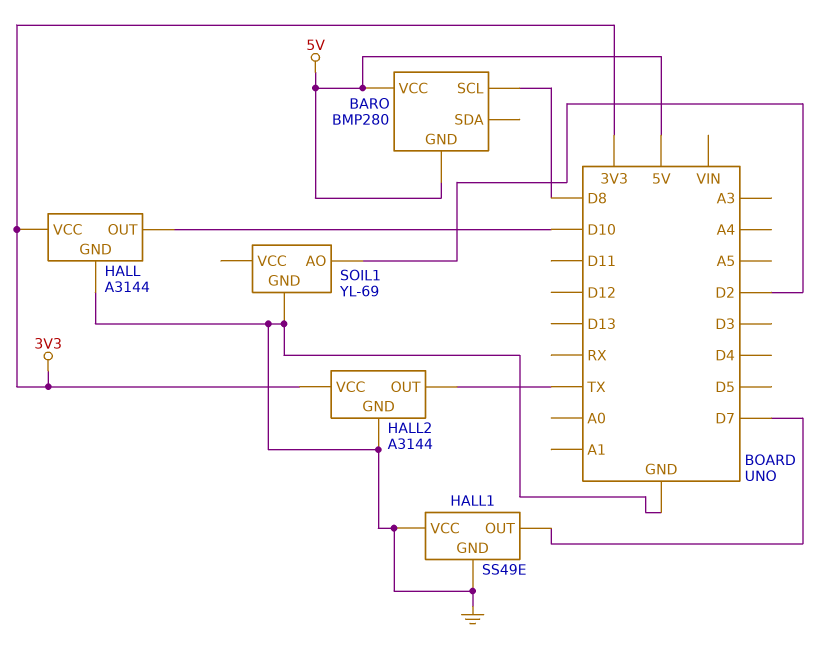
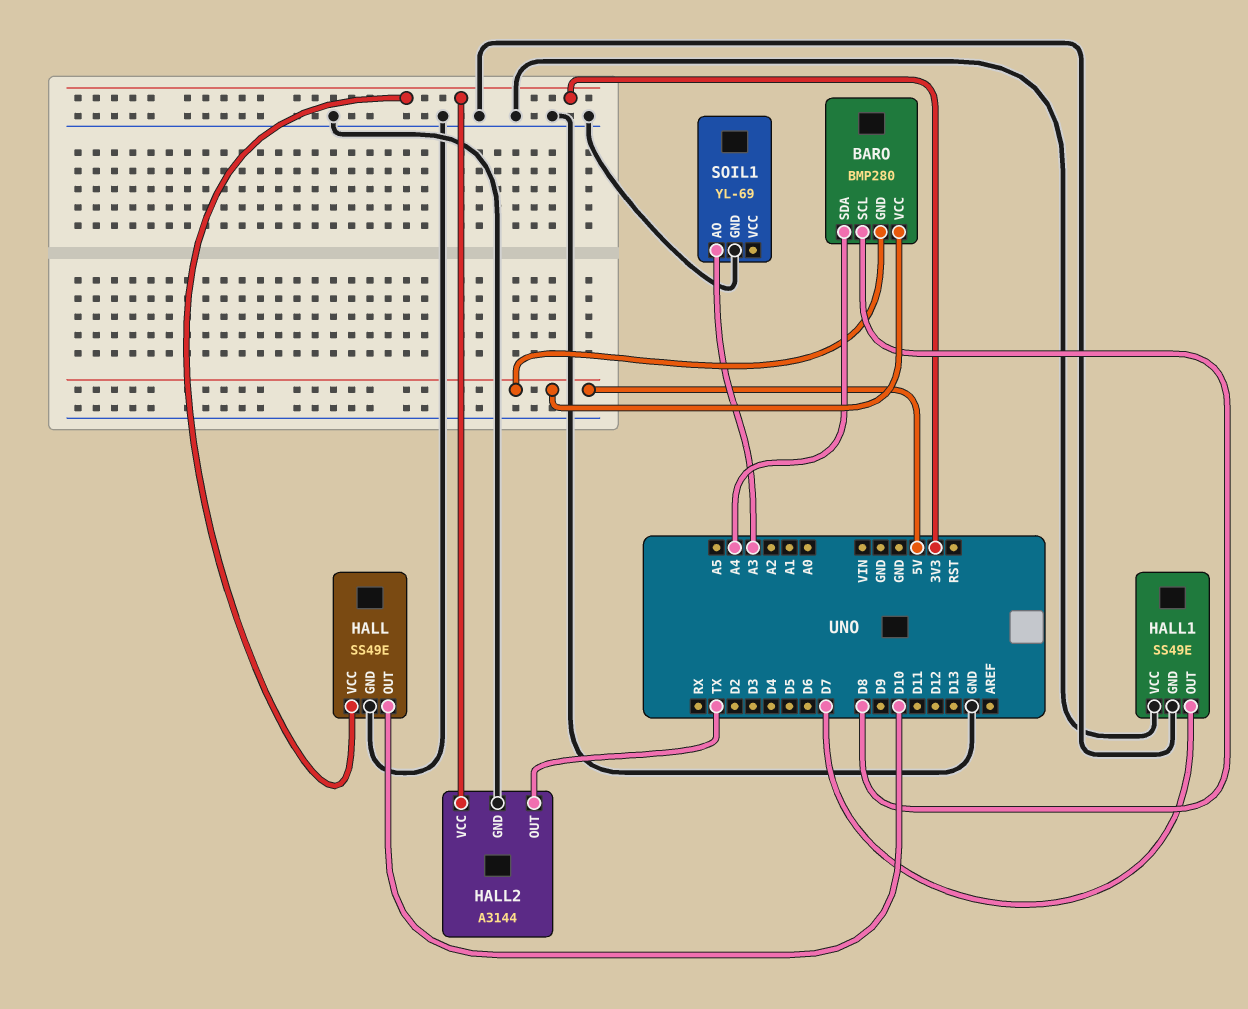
BARO pin SDA: none -> A4
HALL: A3144 -> SS49E
SOIL1 pin AO: D2 -> A3

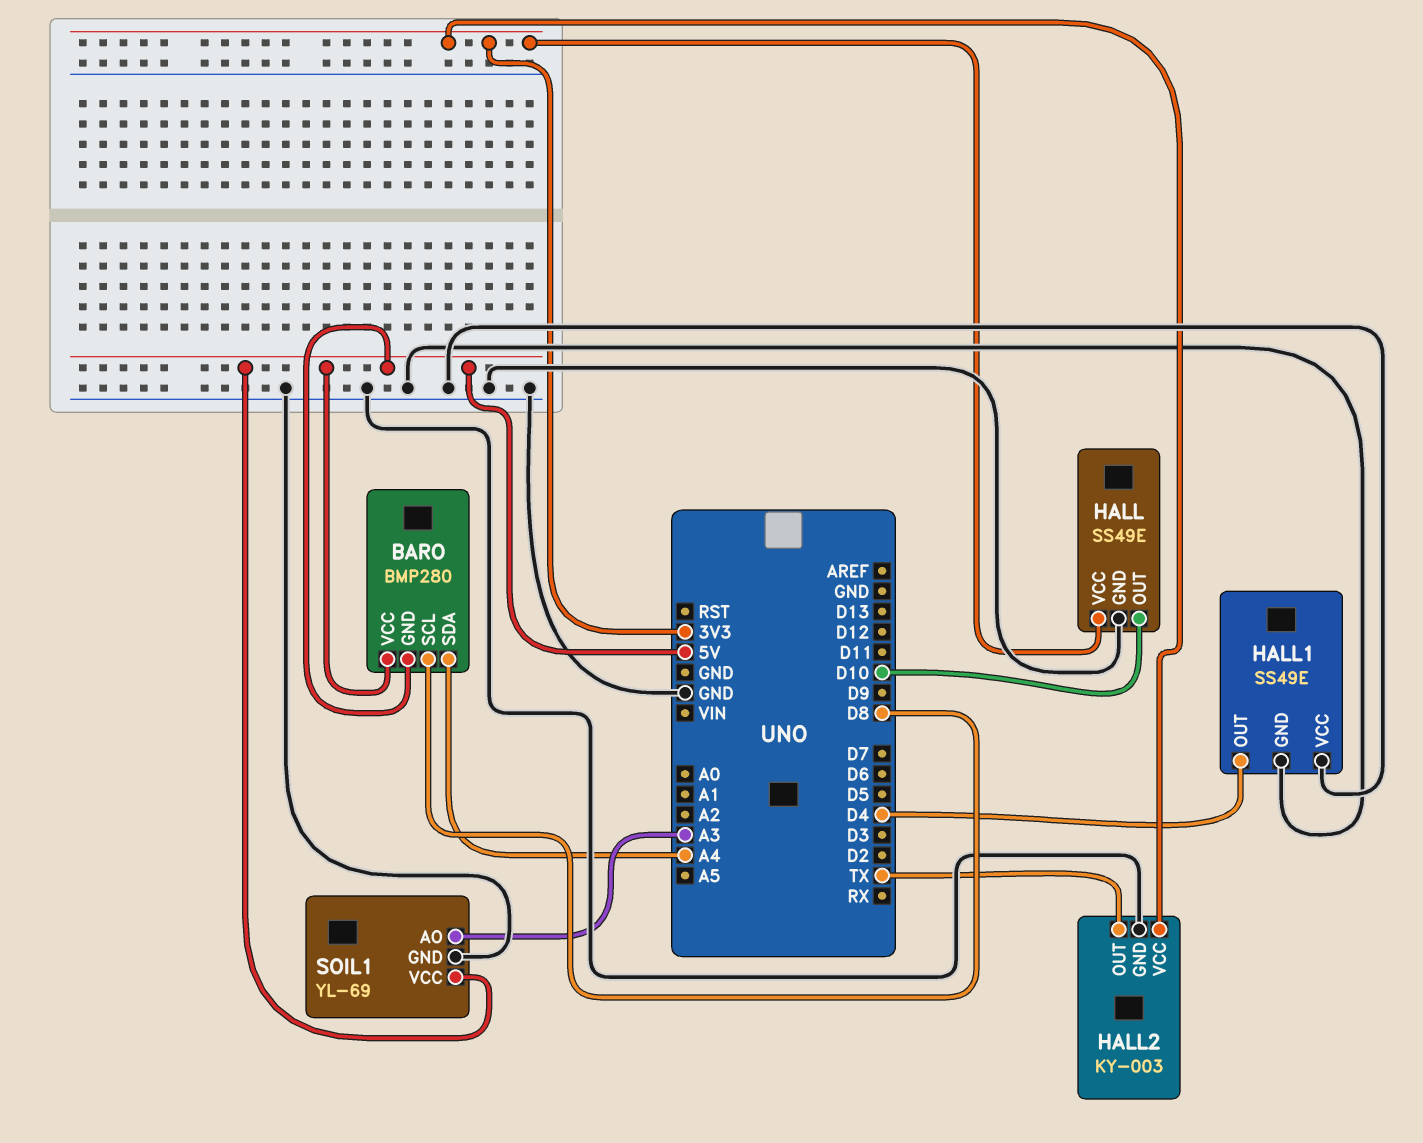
HALL1 pin OUT: D7 -> D4
HALL2: A3144 -> KY-003
SOIL1 pin VCC: none -> 5V

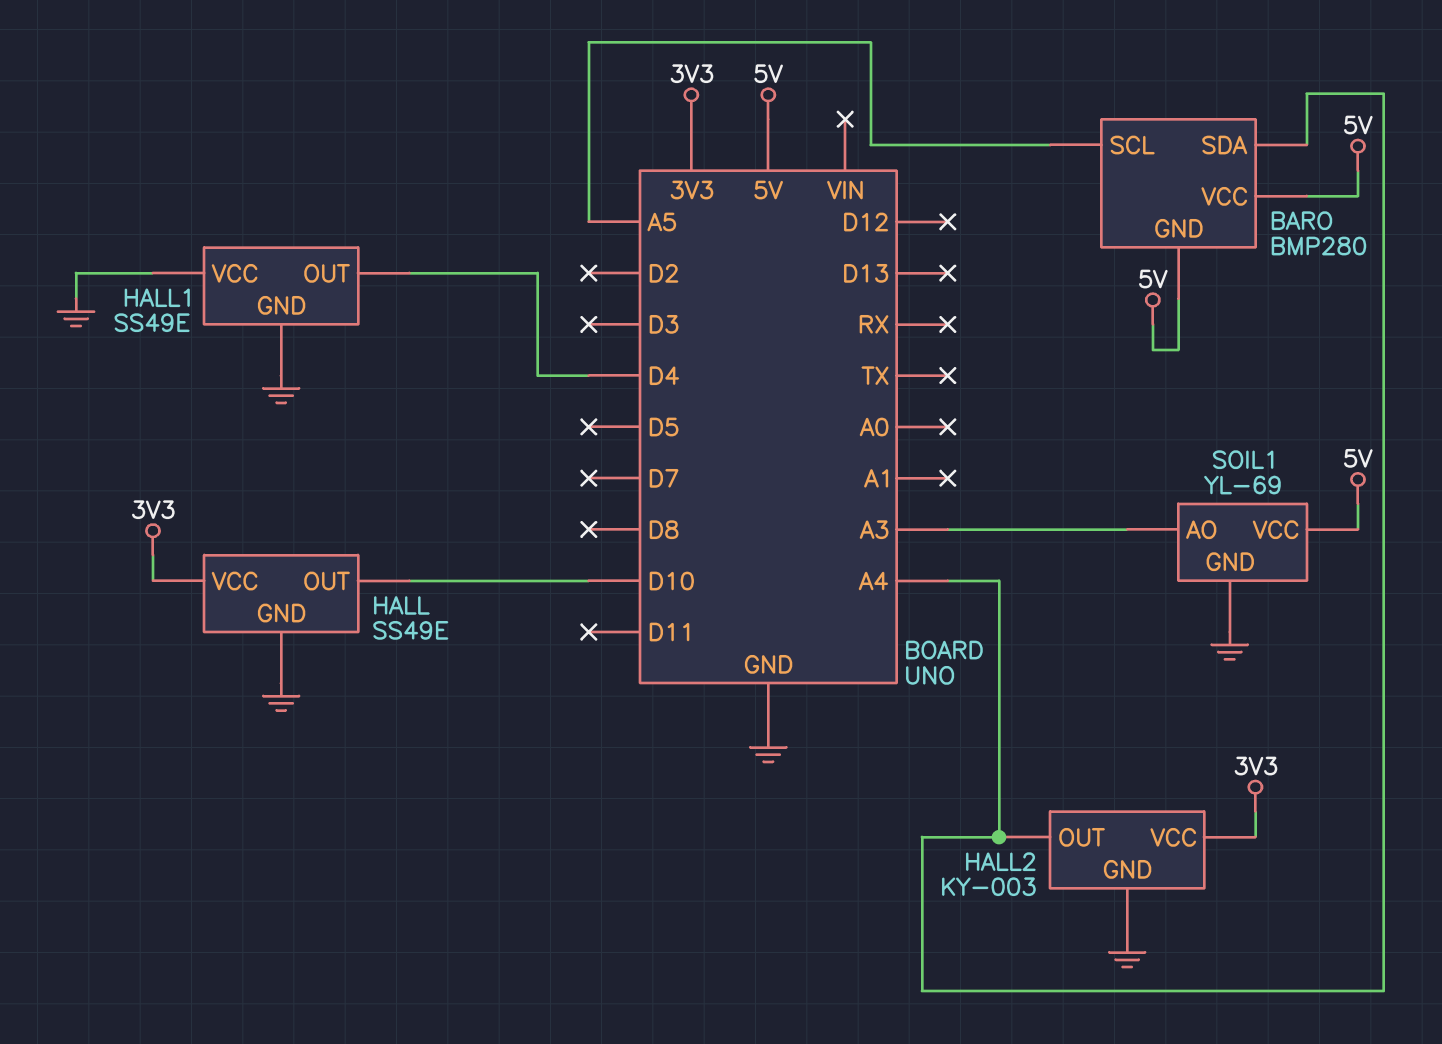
BARO pin SCL: D8 -> A5
HALL2 pin OUT: TX -> A4

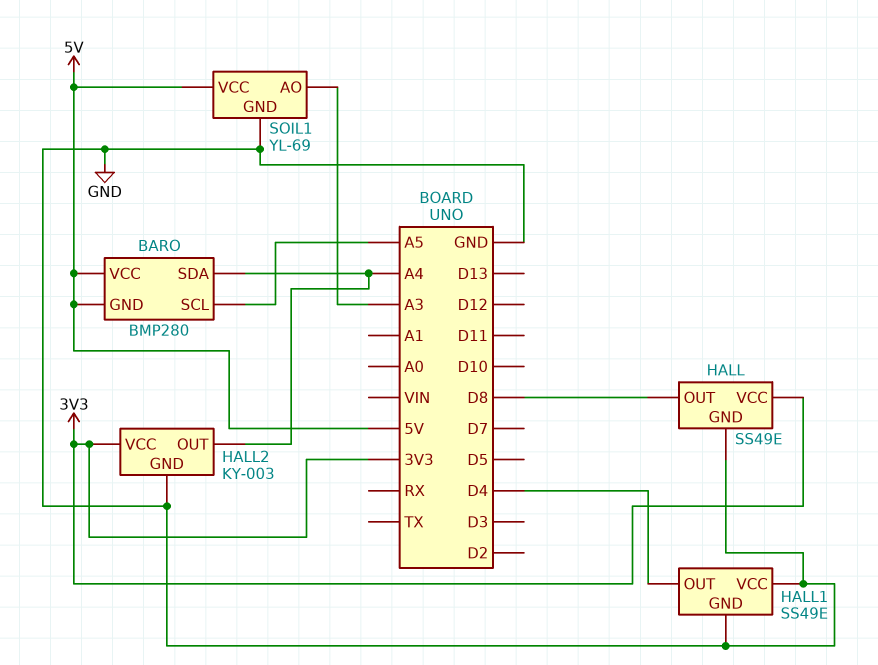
HALL pin OUT: D10 -> D8

